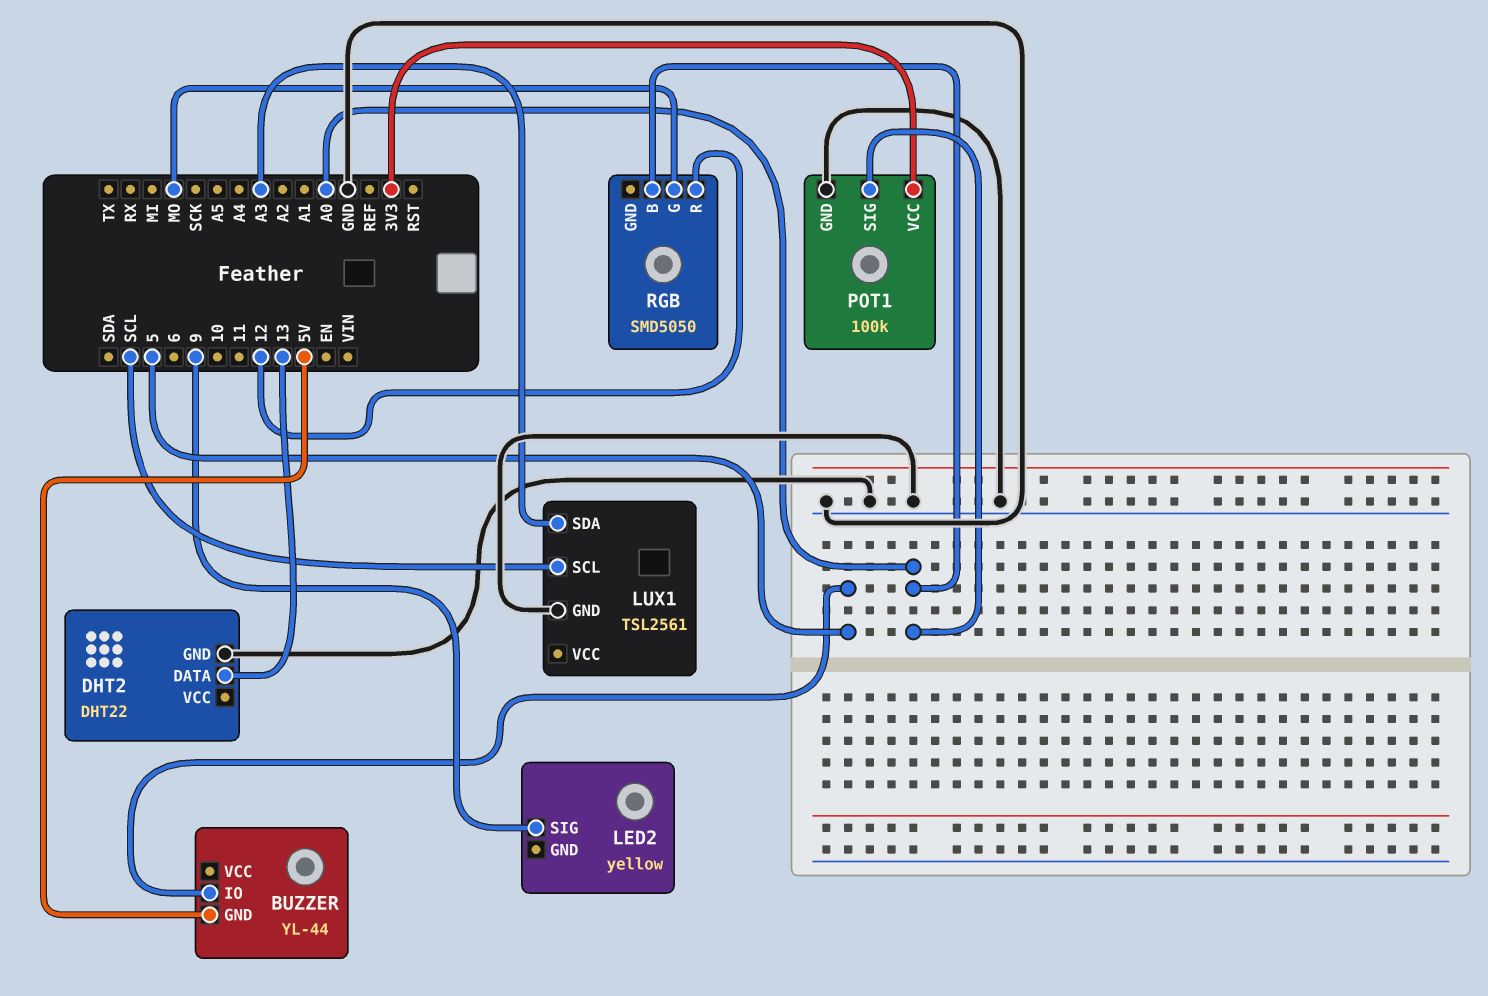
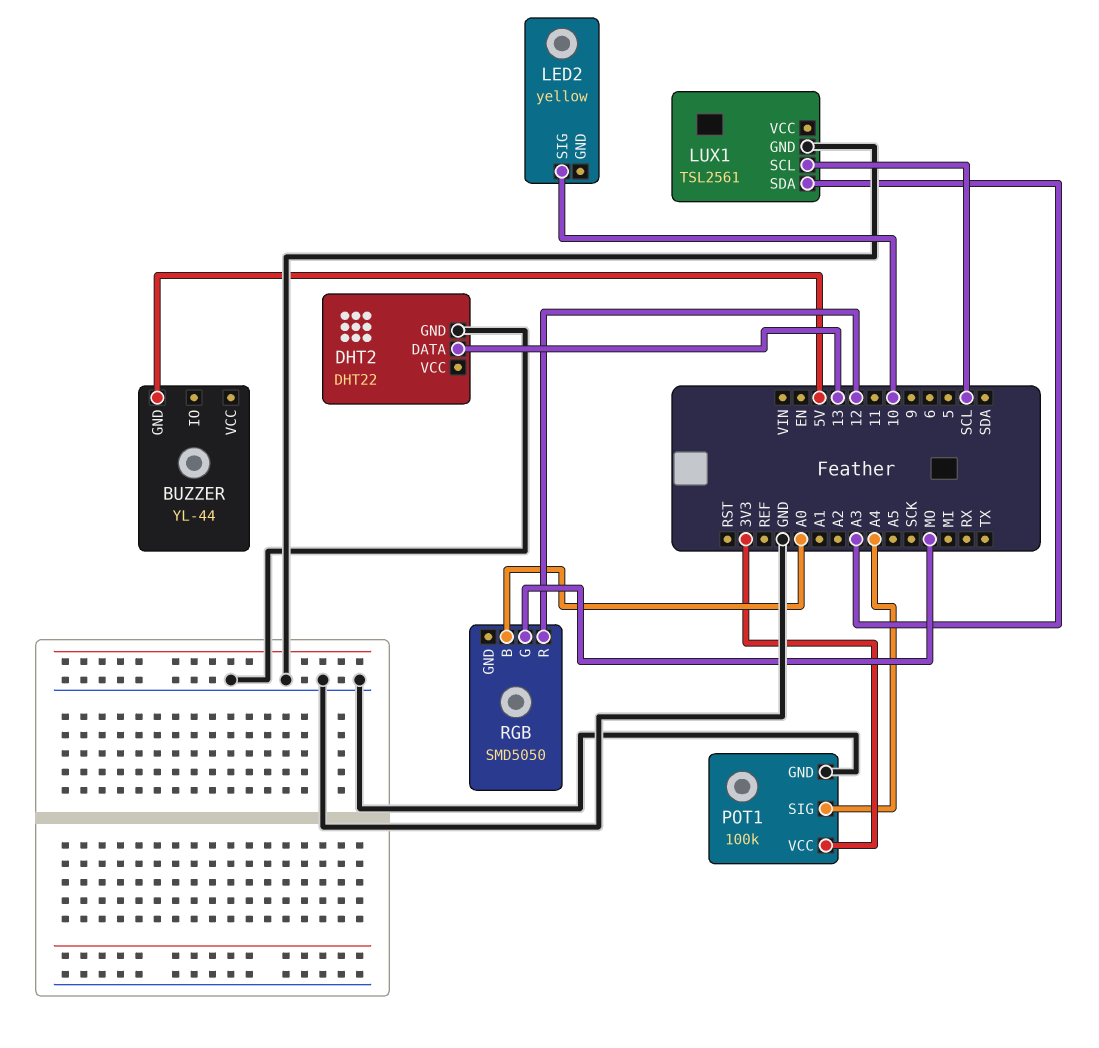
BUZZER pin IO: 5 -> none
LED2 pin SIG: 9 -> 10
POT1 pin SIG: A0 -> A4

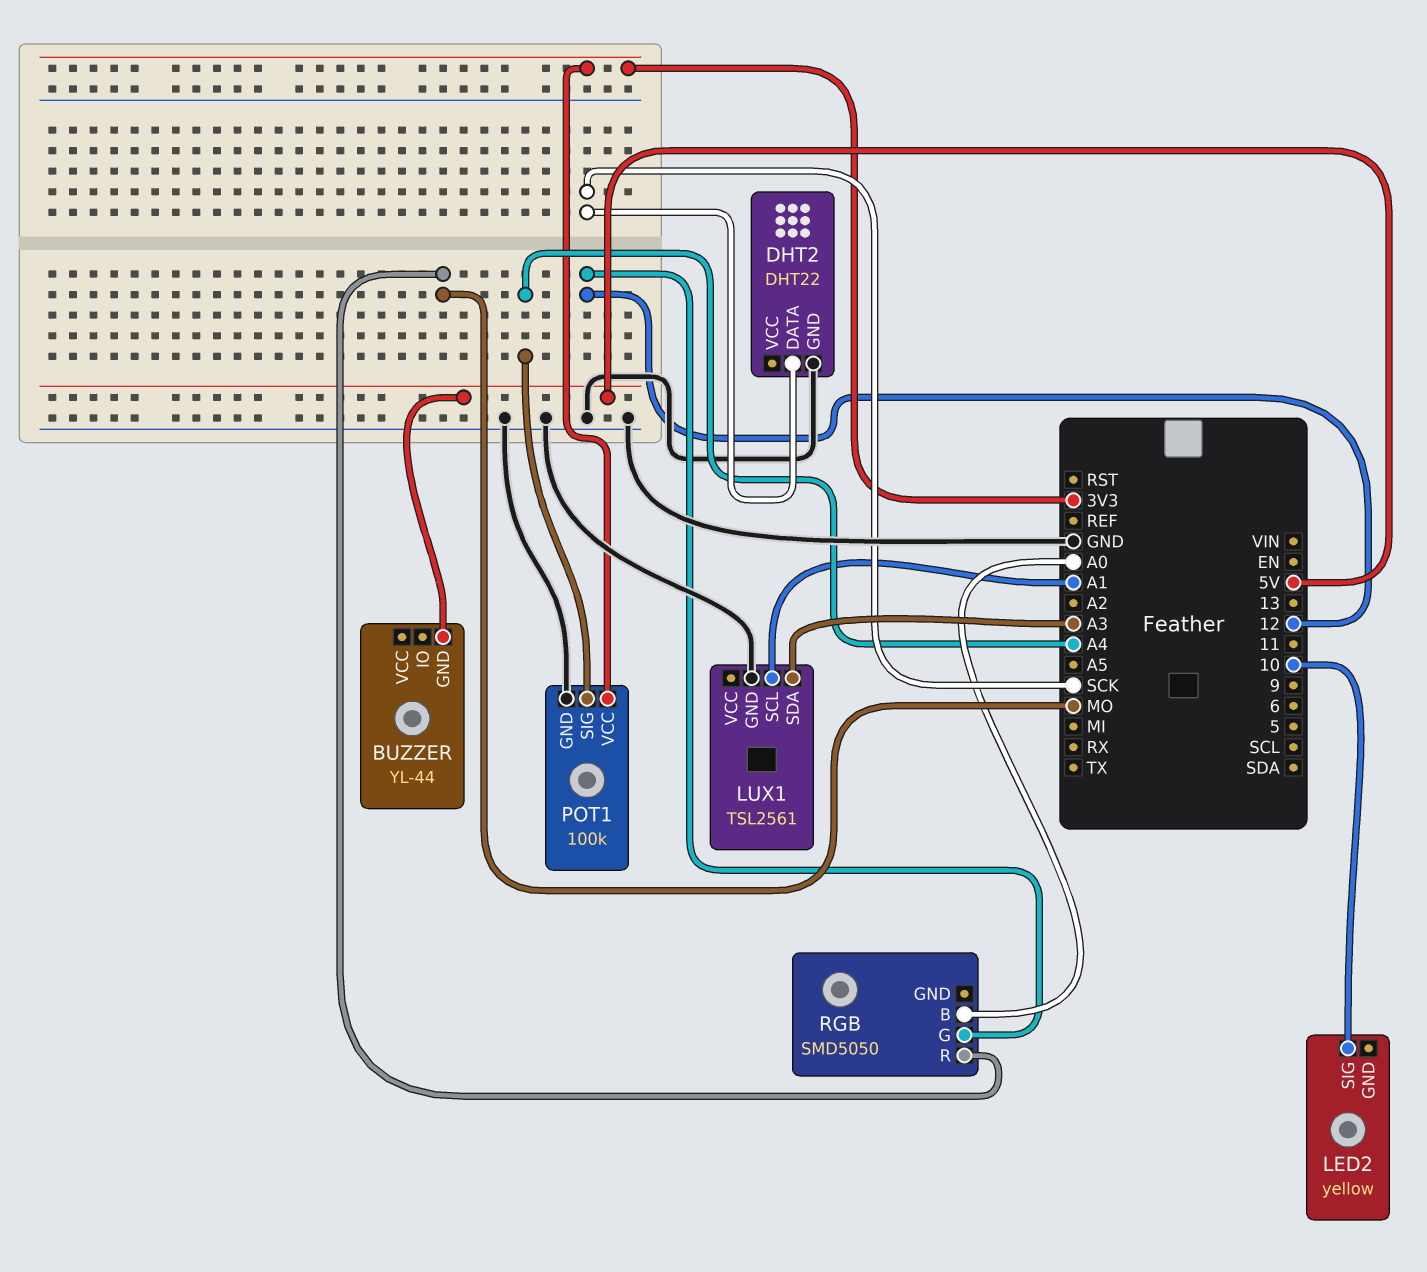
DHT2 pin DATA: 13 -> SCK
LUX1 pin SCL: SCL -> A1
RGB pin G: MO -> 12
RGB pin R: 12 -> MO

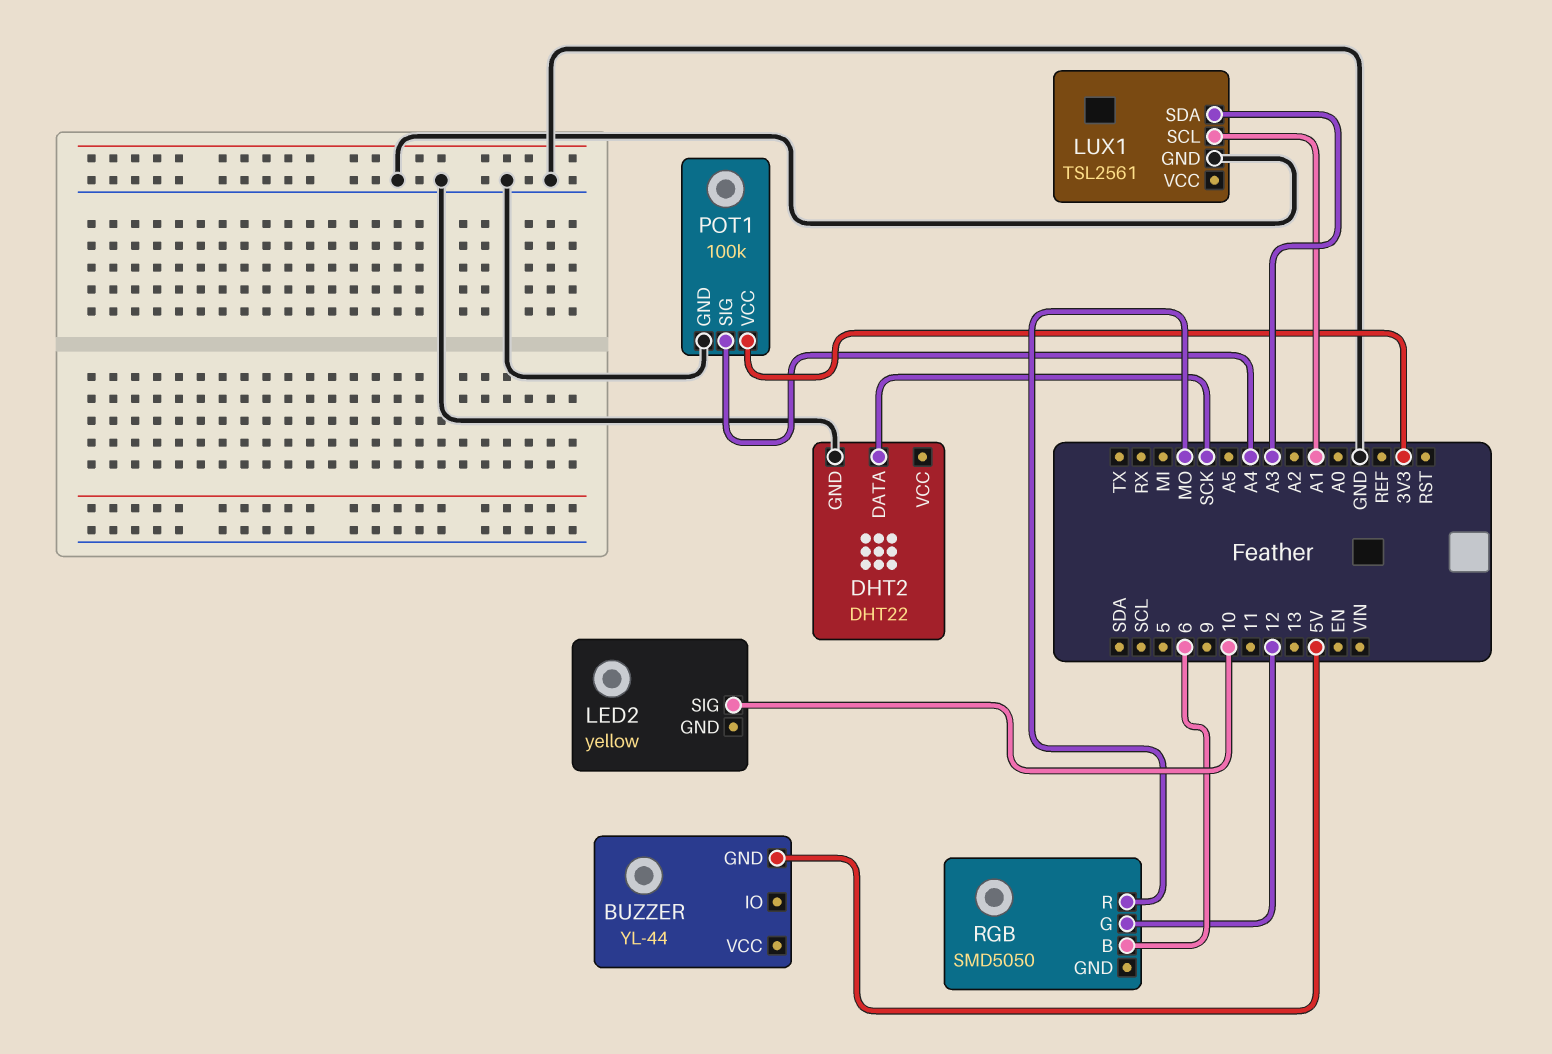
RGB pin B: A0 -> 6

